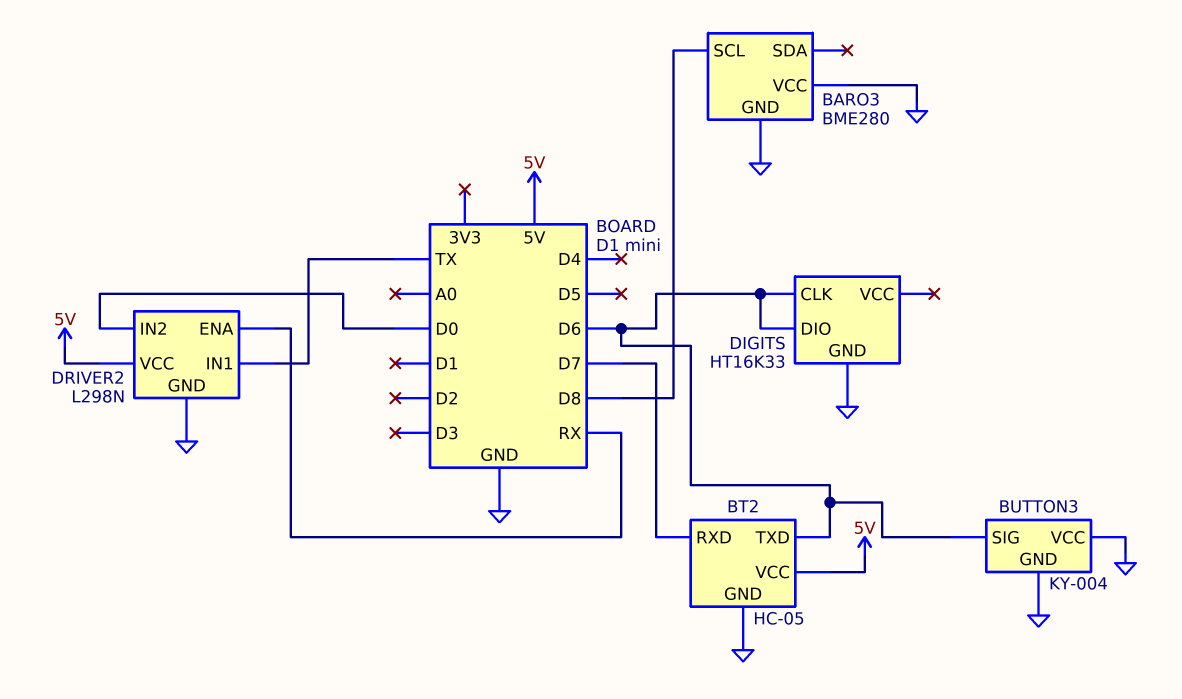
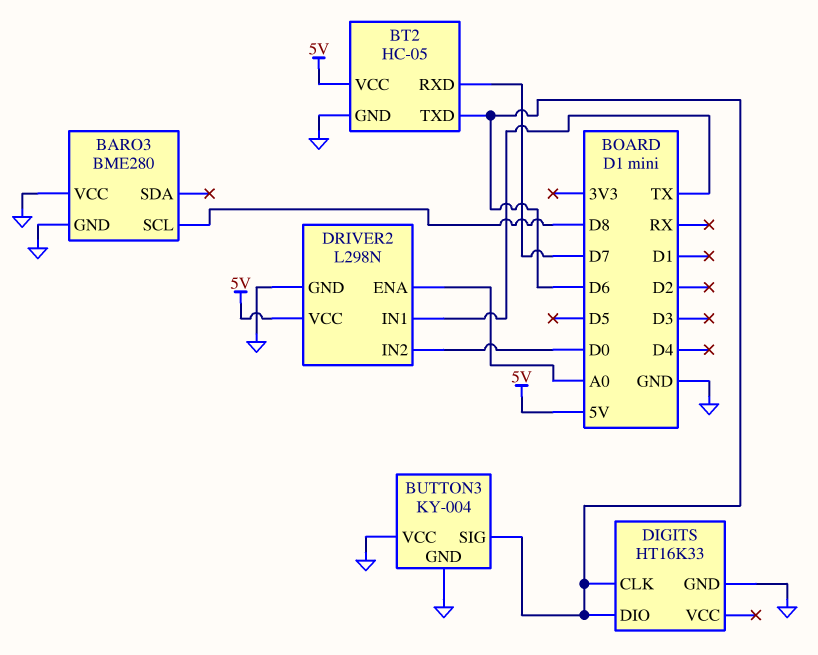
DRIVER2 pin ENA: RX -> A0

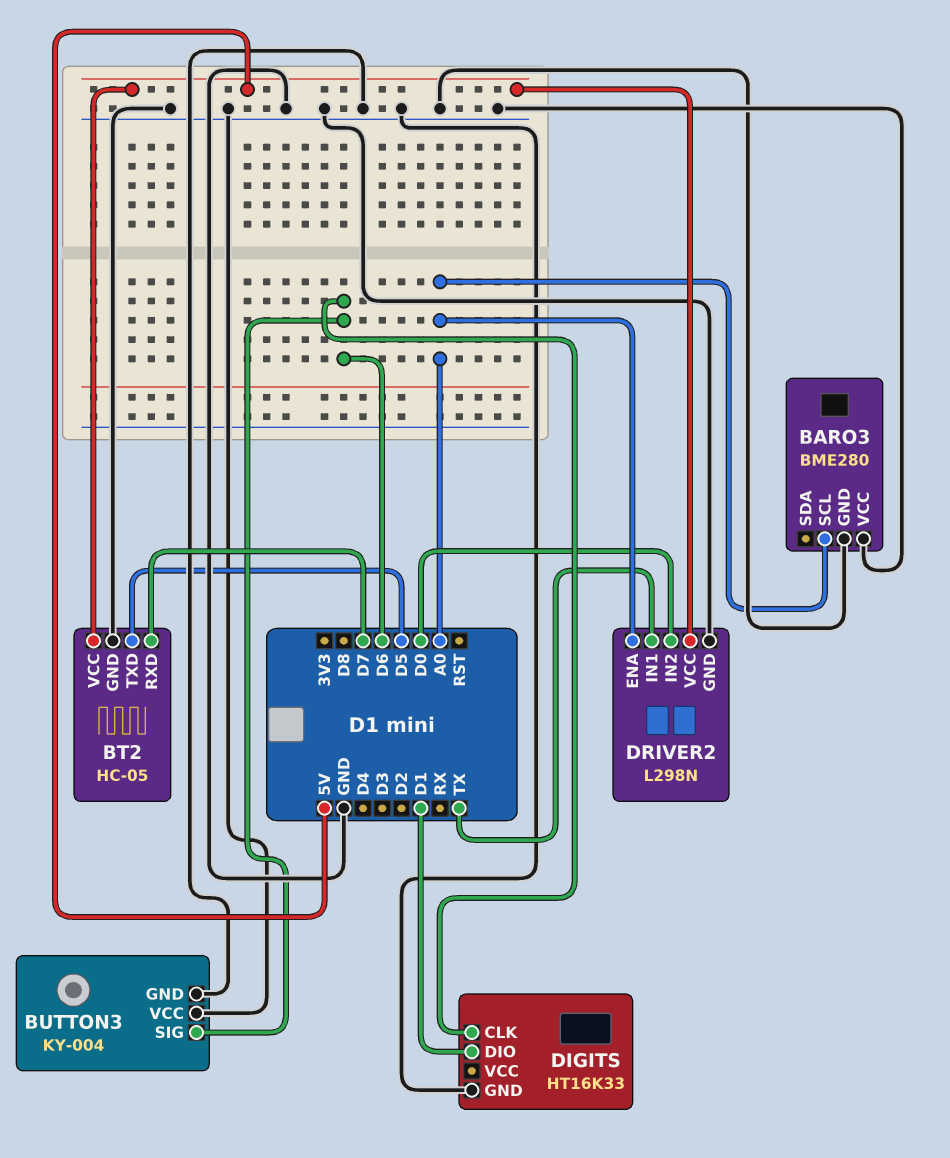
BARO3 pin SCL: D8 -> A0
BT2 pin TXD: D6 -> D5
DIGITS pin DIO: D6 -> D1

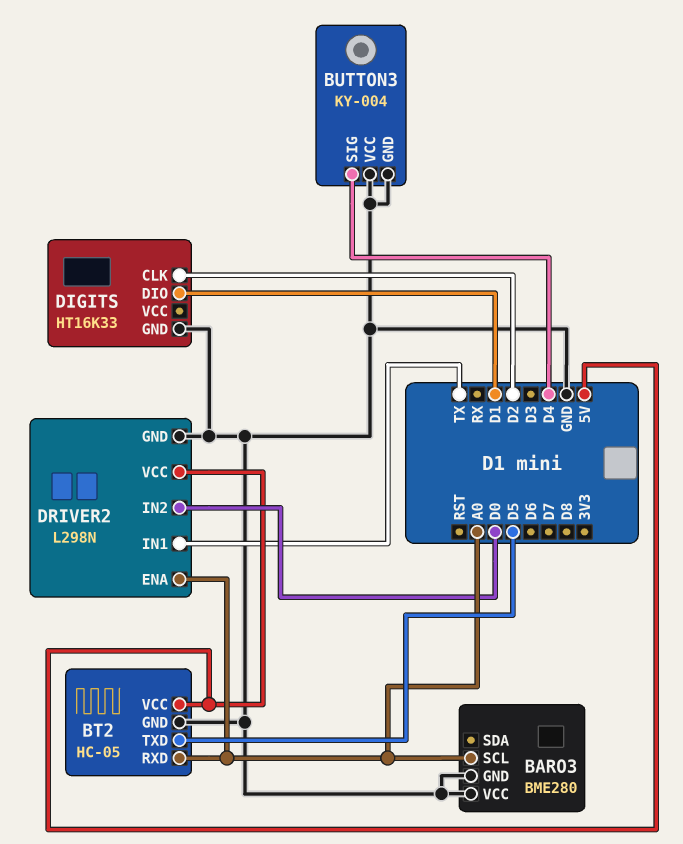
BT2 pin RXD: D7 -> A0
BUTTON3 pin SIG: D6 -> D4
DIGITS pin CLK: D6 -> D2

